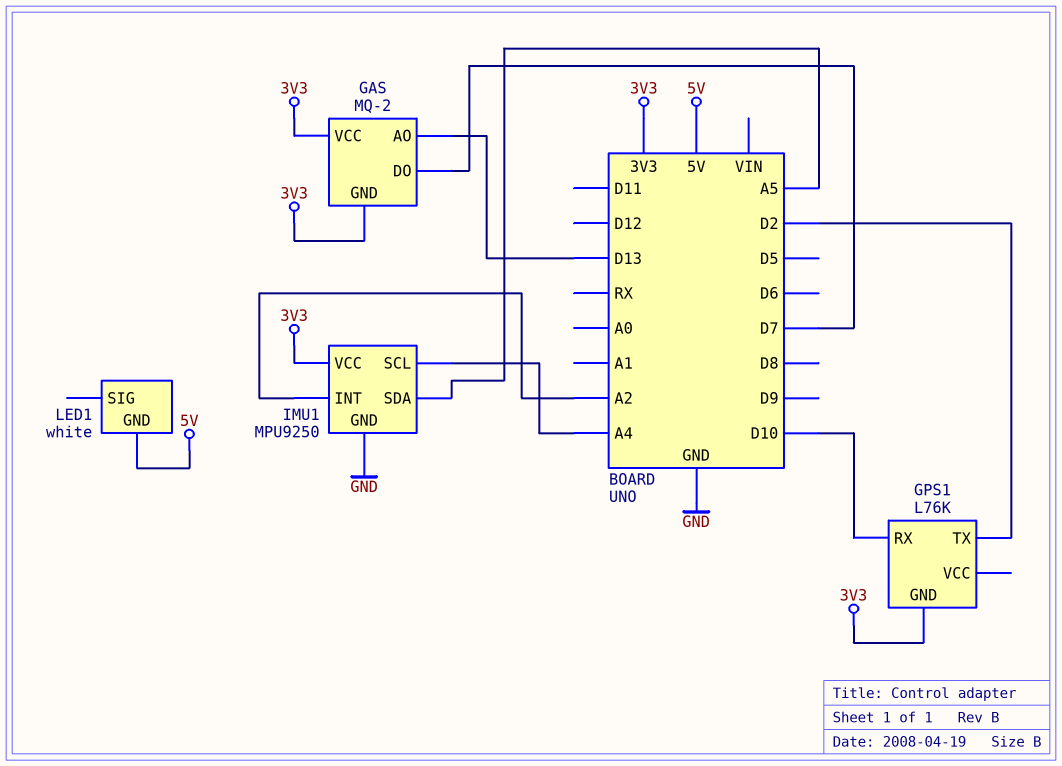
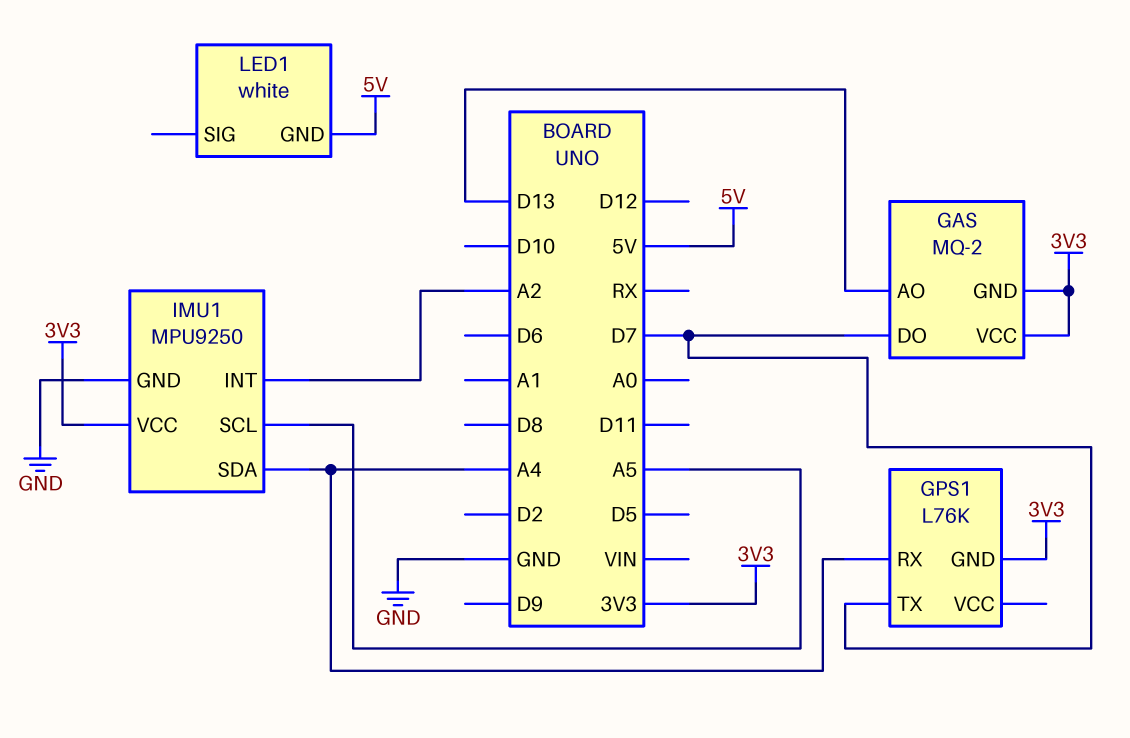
GPS1 pin RX: D10 -> A4
GPS1 pin TX: D2 -> D7
IMU1 pin SCL: A4 -> A5
IMU1 pin SDA: A5 -> A4

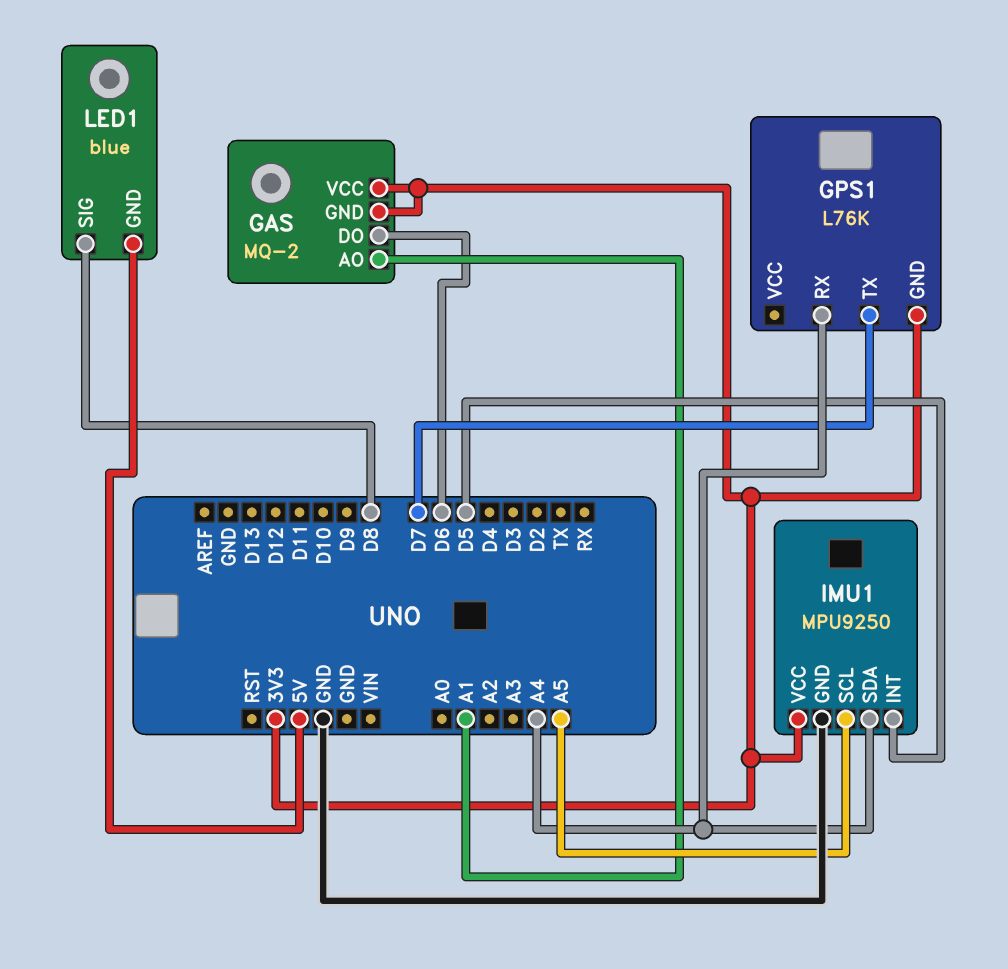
GAS pin AO: D13 -> A1
GAS pin DO: D7 -> D6
IMU1 pin INT: A2 -> D5
LED1: white -> blue
LED1 pin SIG: none -> D8

